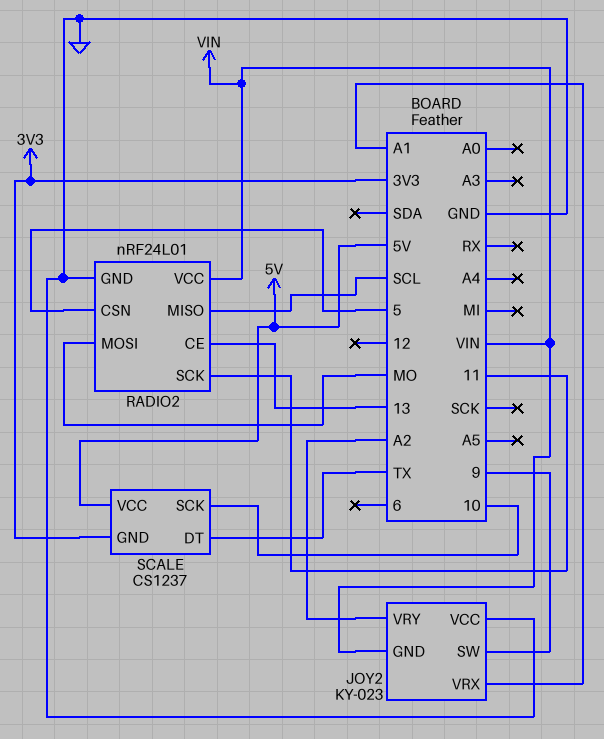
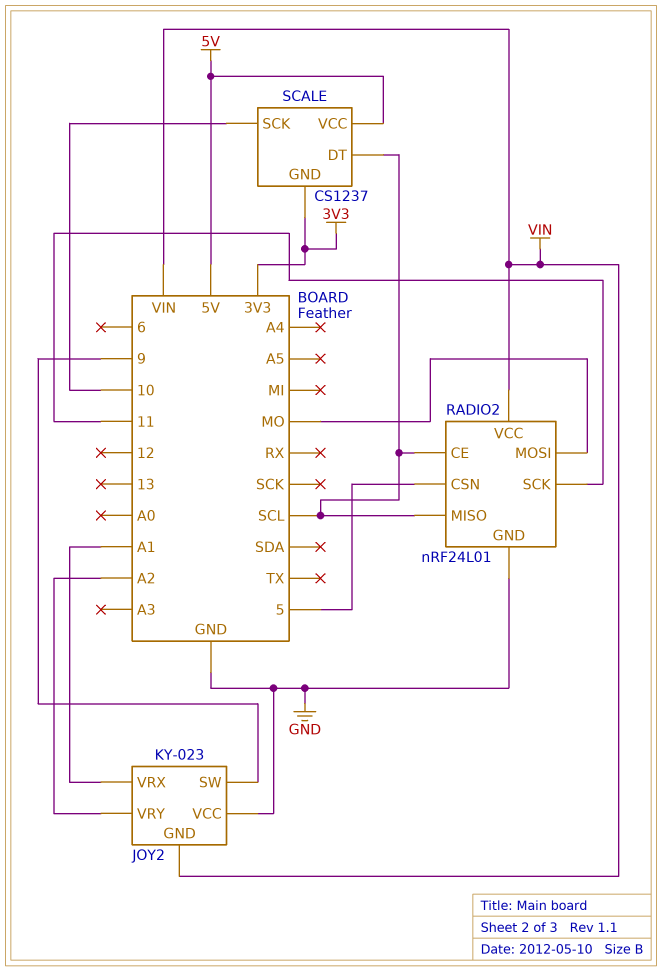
RADIO2 pin CE: 13 -> SCL
SCALE pin DT: TX -> SCL

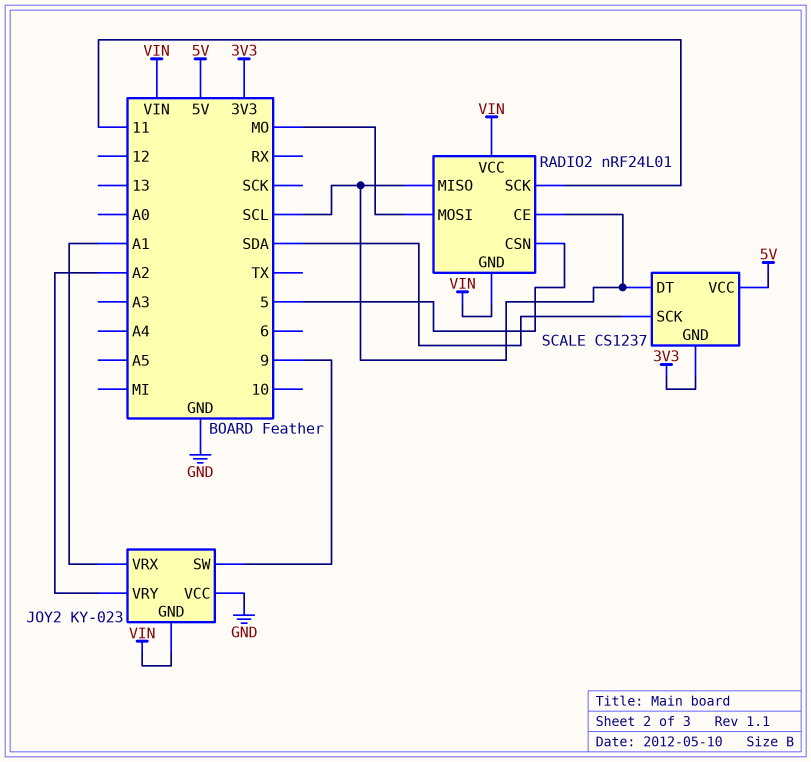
RADIO2 pin GND: GND -> VIN
SCALE pin SCK: 10 -> SDA

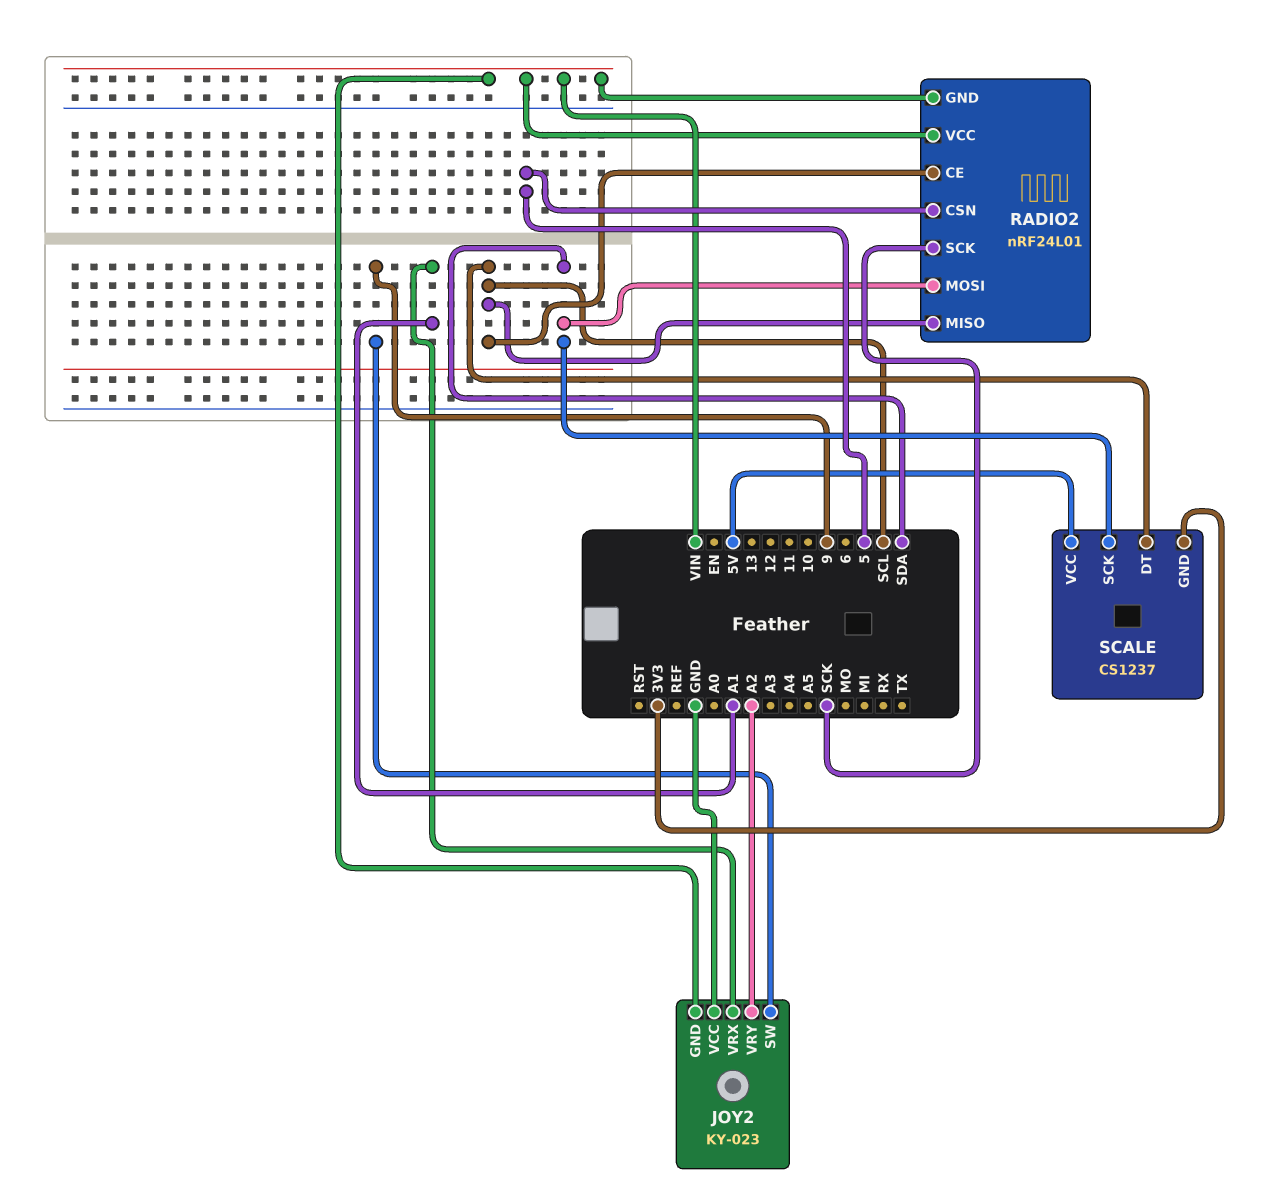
RADIO2 pin MOSI: MO -> SDA
RADIO2 pin SCK: 11 -> SCK

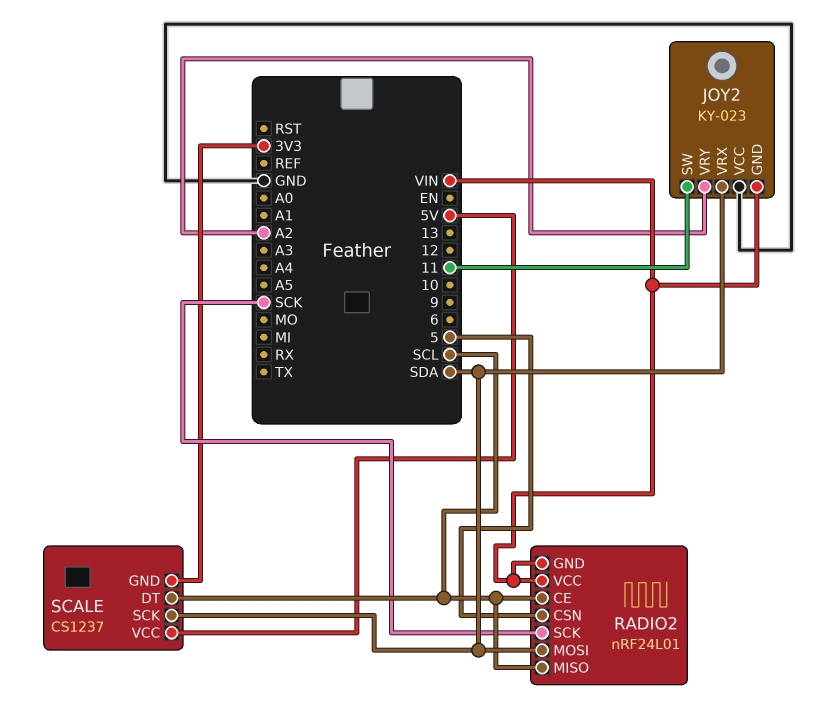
JOY2 pin SW: 9 -> 11
JOY2 pin VRX: A1 -> SDA

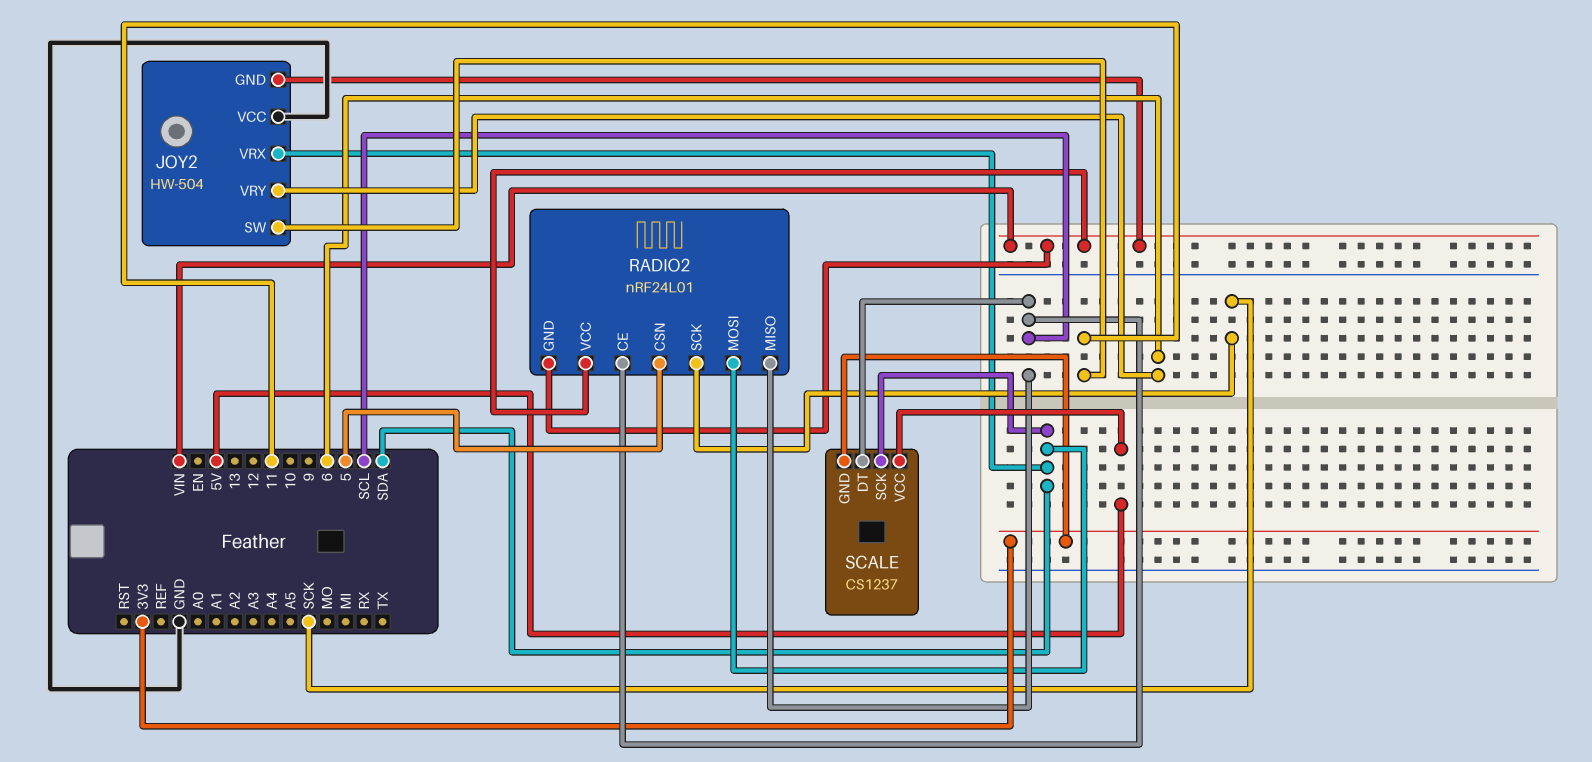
JOY2: KY-023 -> HW-504
JOY2 pin VRY: A2 -> 6

